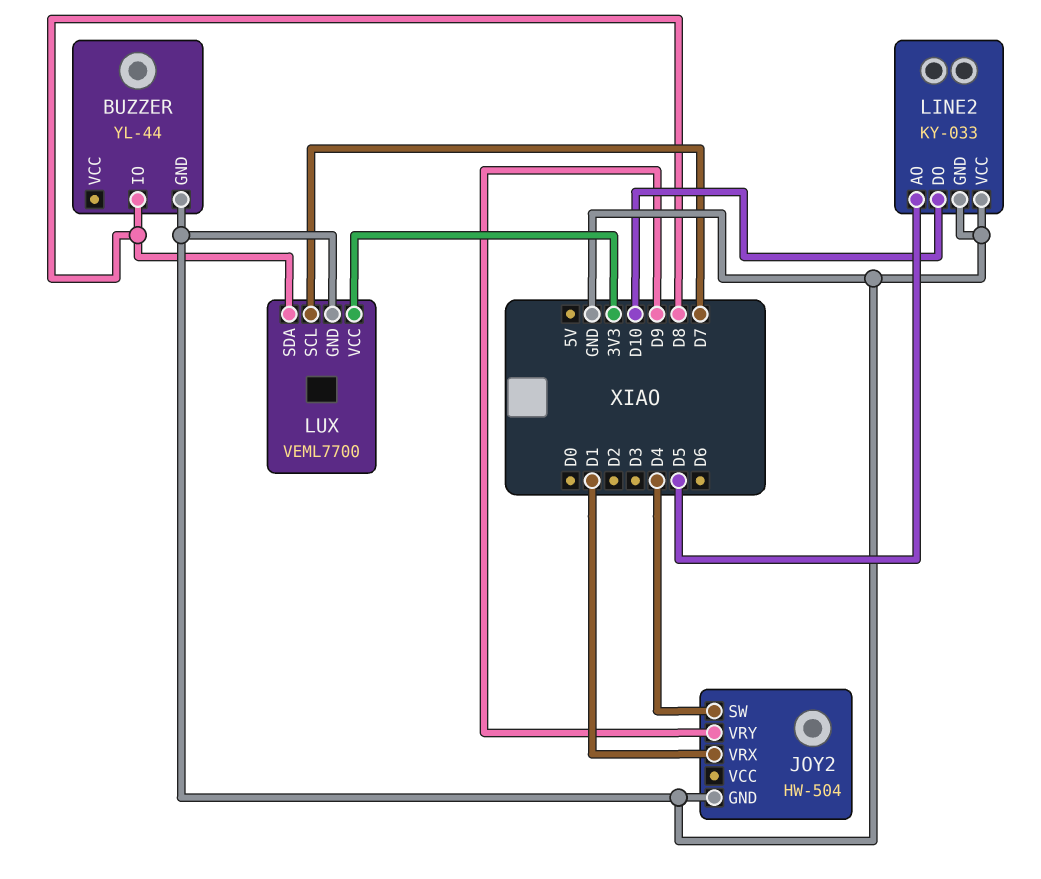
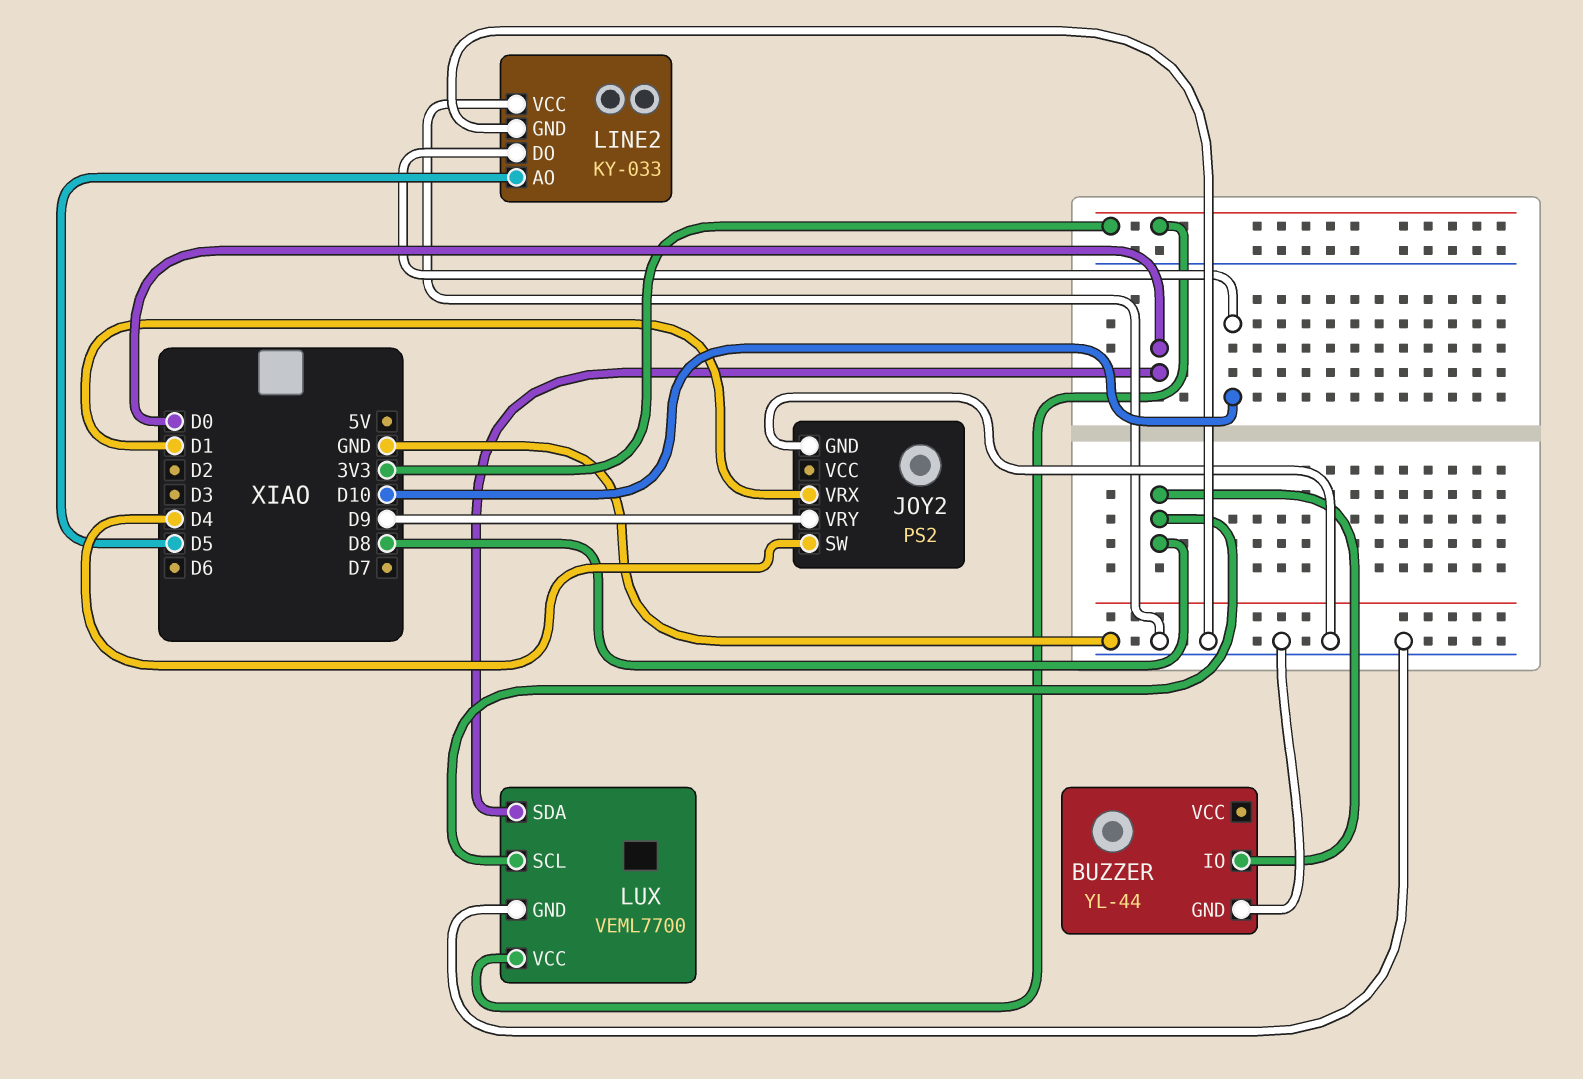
JOY2: HW-504 -> PS2
LUX pin SCL: D7 -> D8
LUX pin SDA: D8 -> D0

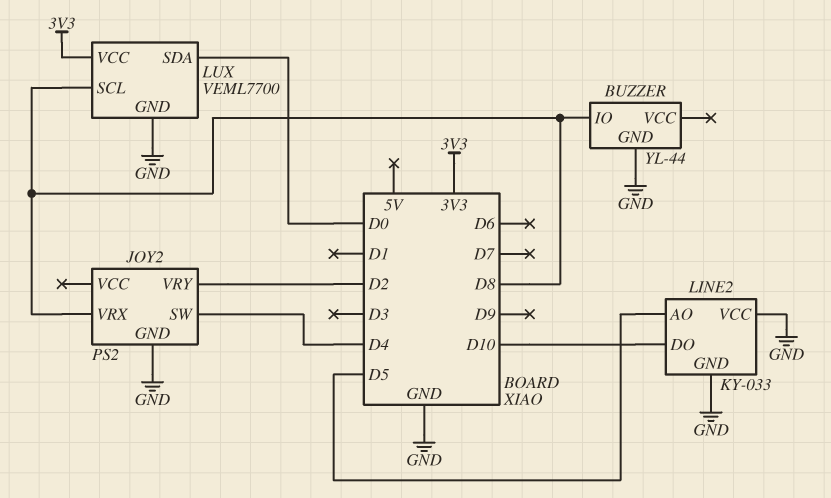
JOY2 pin VRX: D1 -> D8
JOY2 pin VRY: D9 -> D2

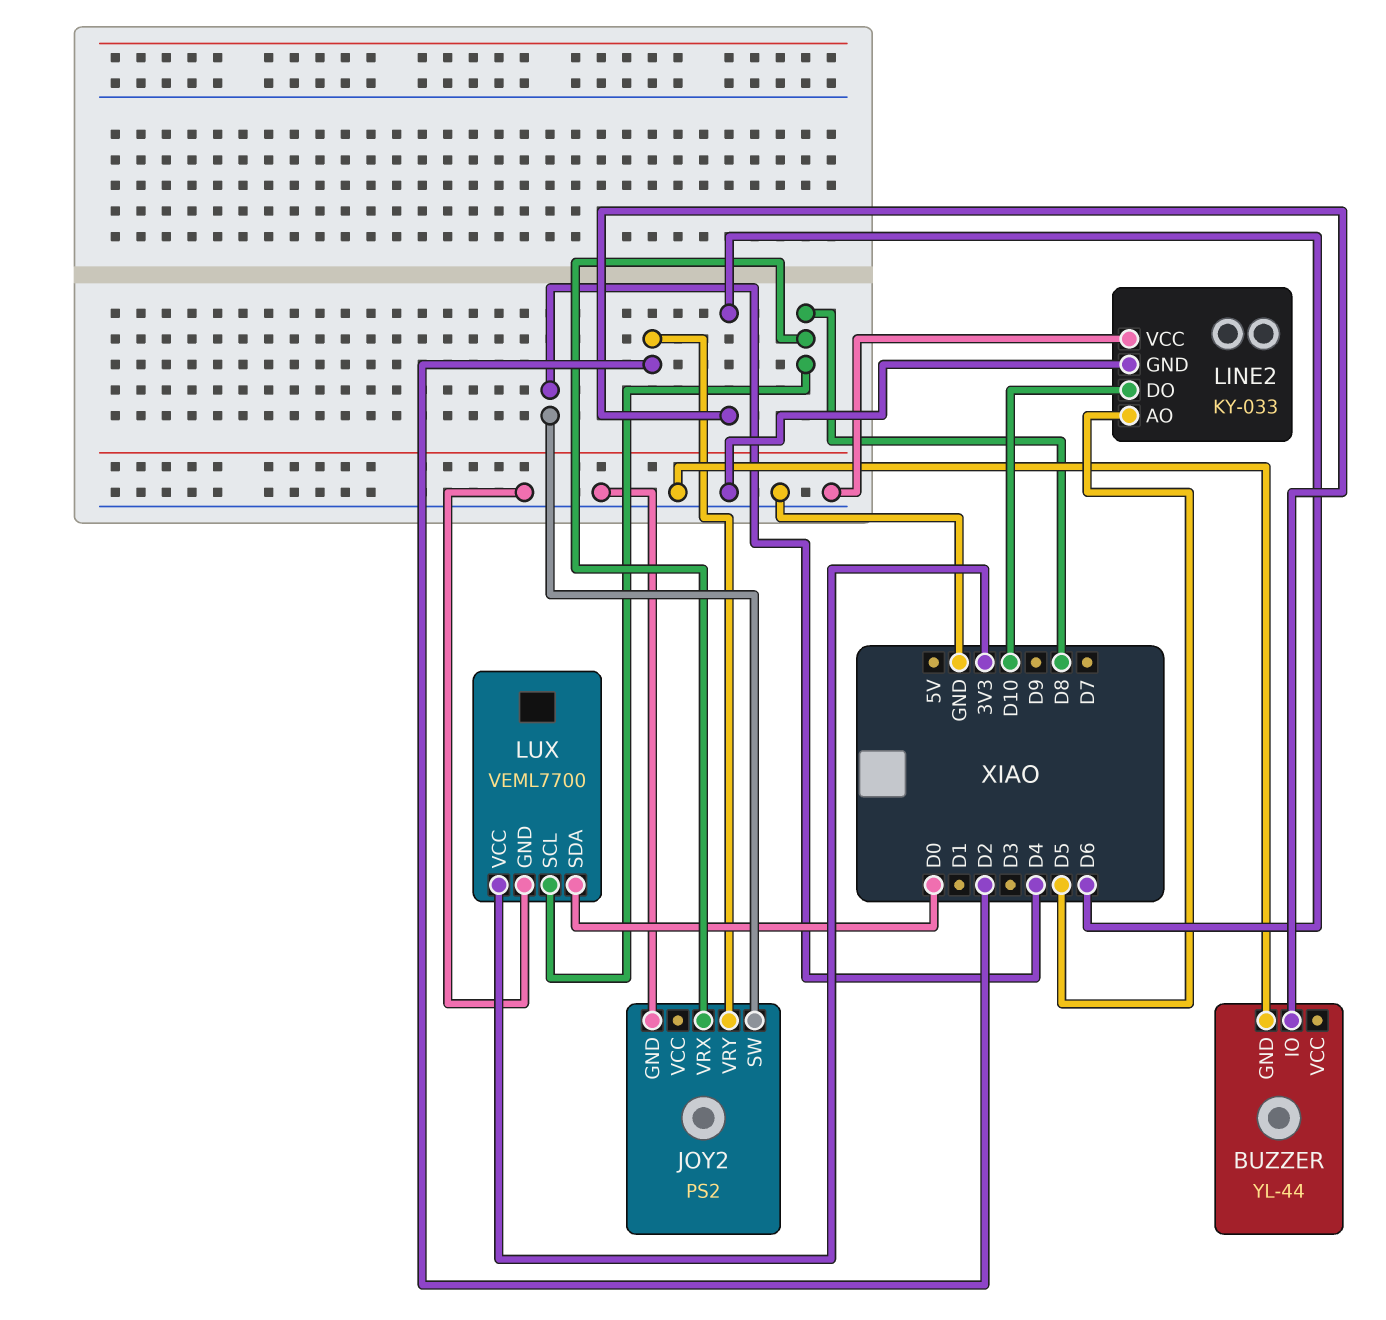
BUZZER pin IO: D8 -> D6

